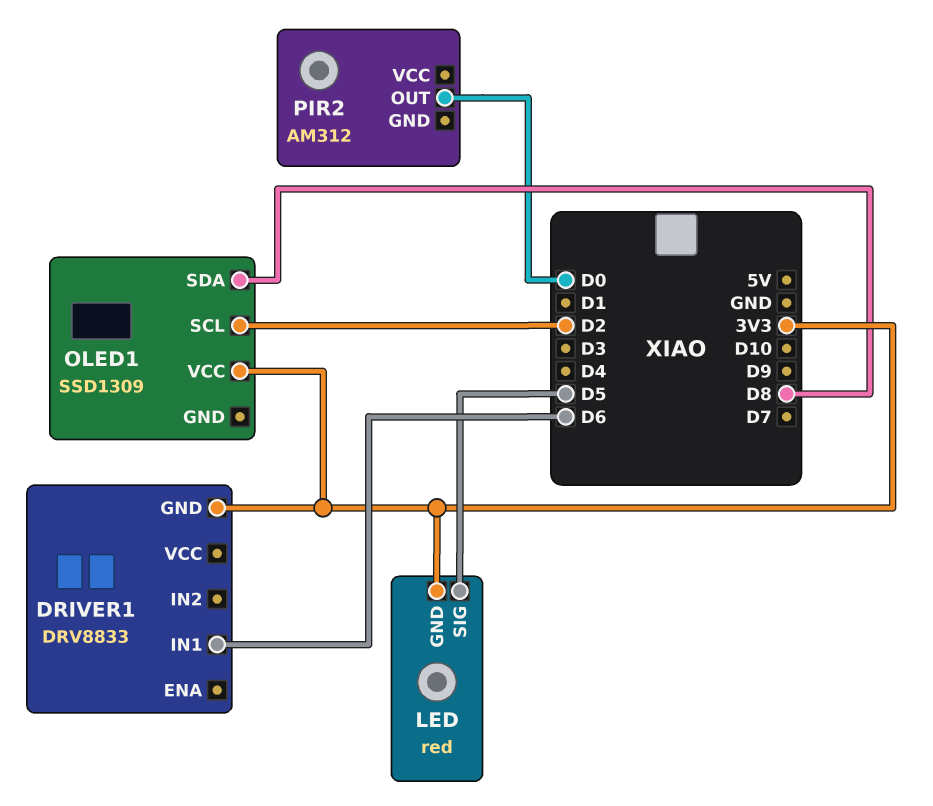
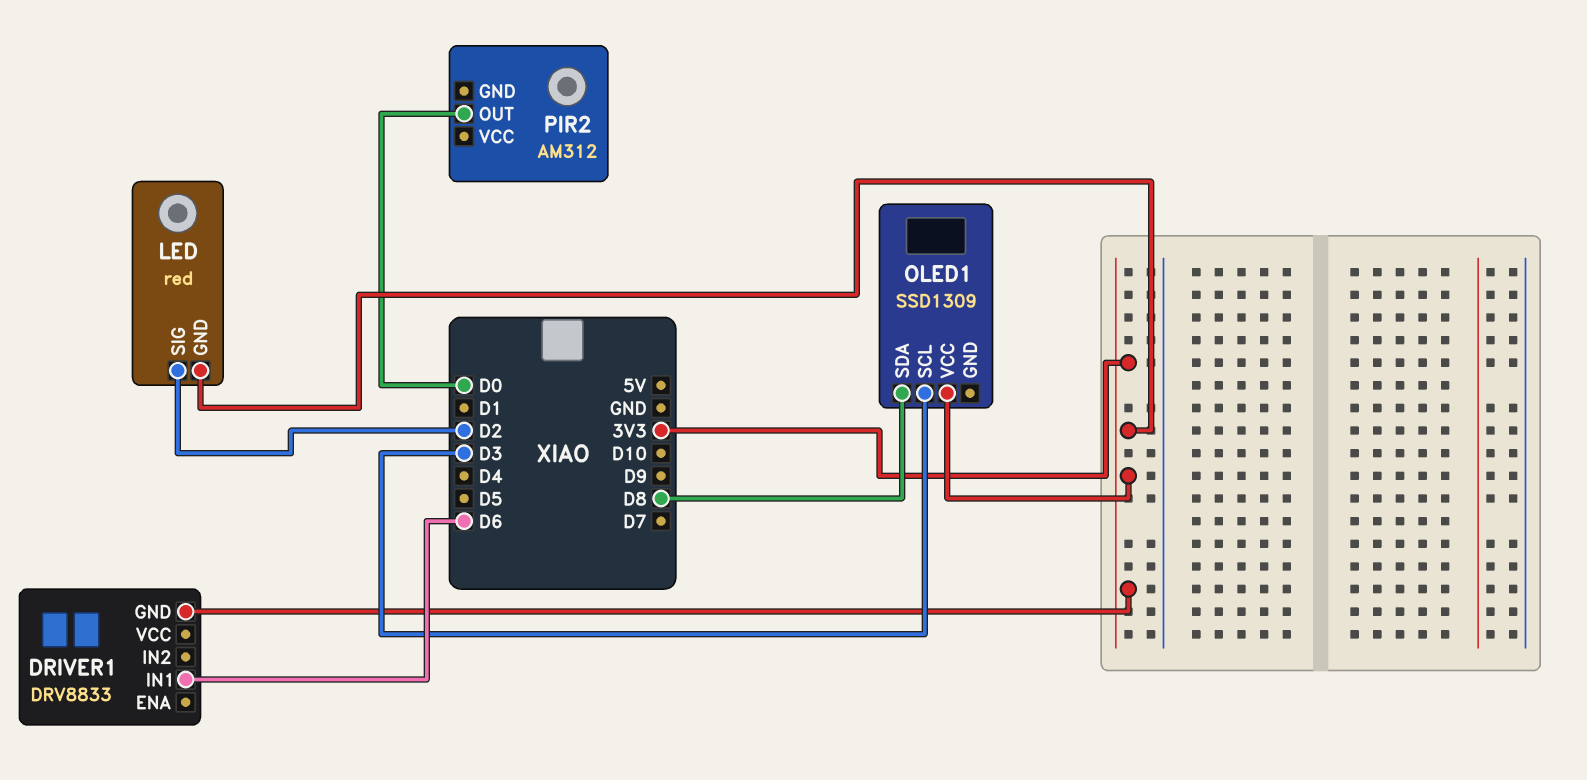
LED pin SIG: D5 -> D2
OLED1 pin SCL: D2 -> D3

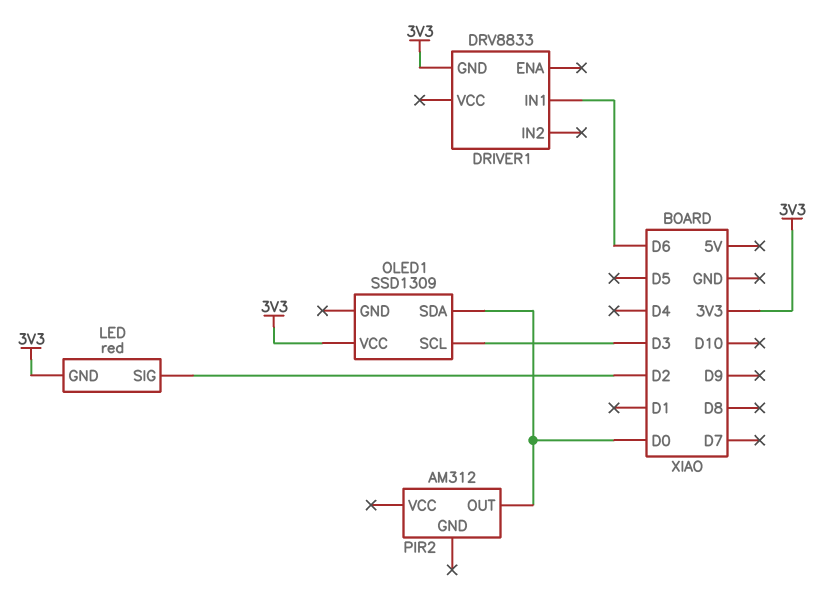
OLED1 pin SDA: D8 -> D0

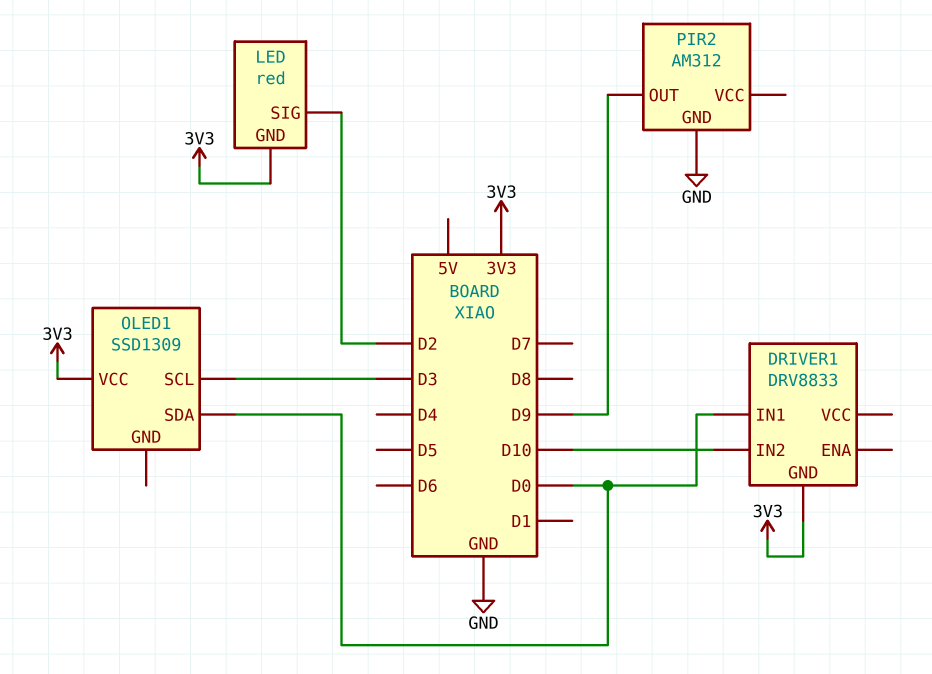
DRIVER1 pin IN1: D6 -> D0
DRIVER1 pin IN2: none -> D10
PIR2 pin GND: none -> GND
PIR2 pin OUT: D0 -> D9

